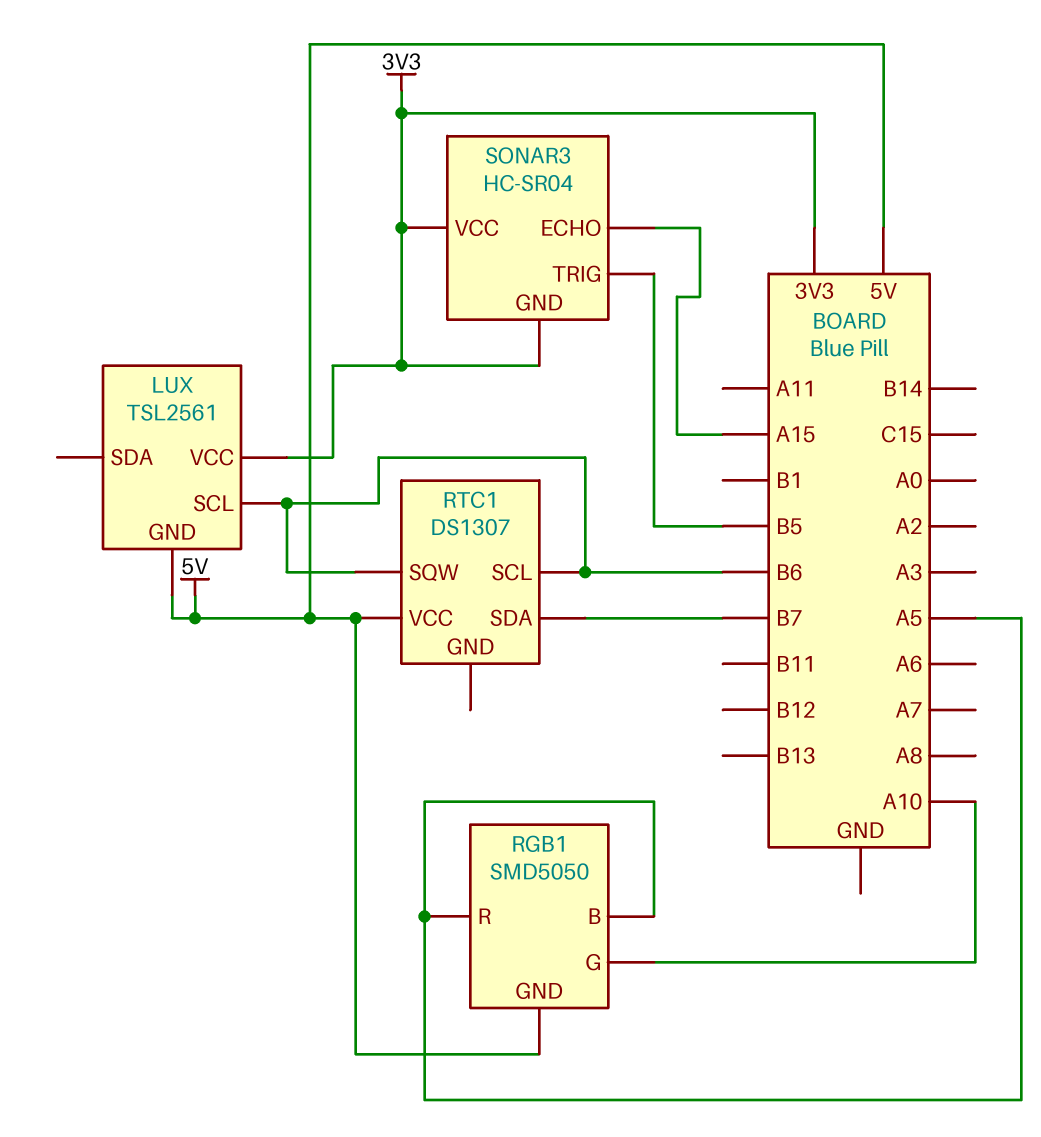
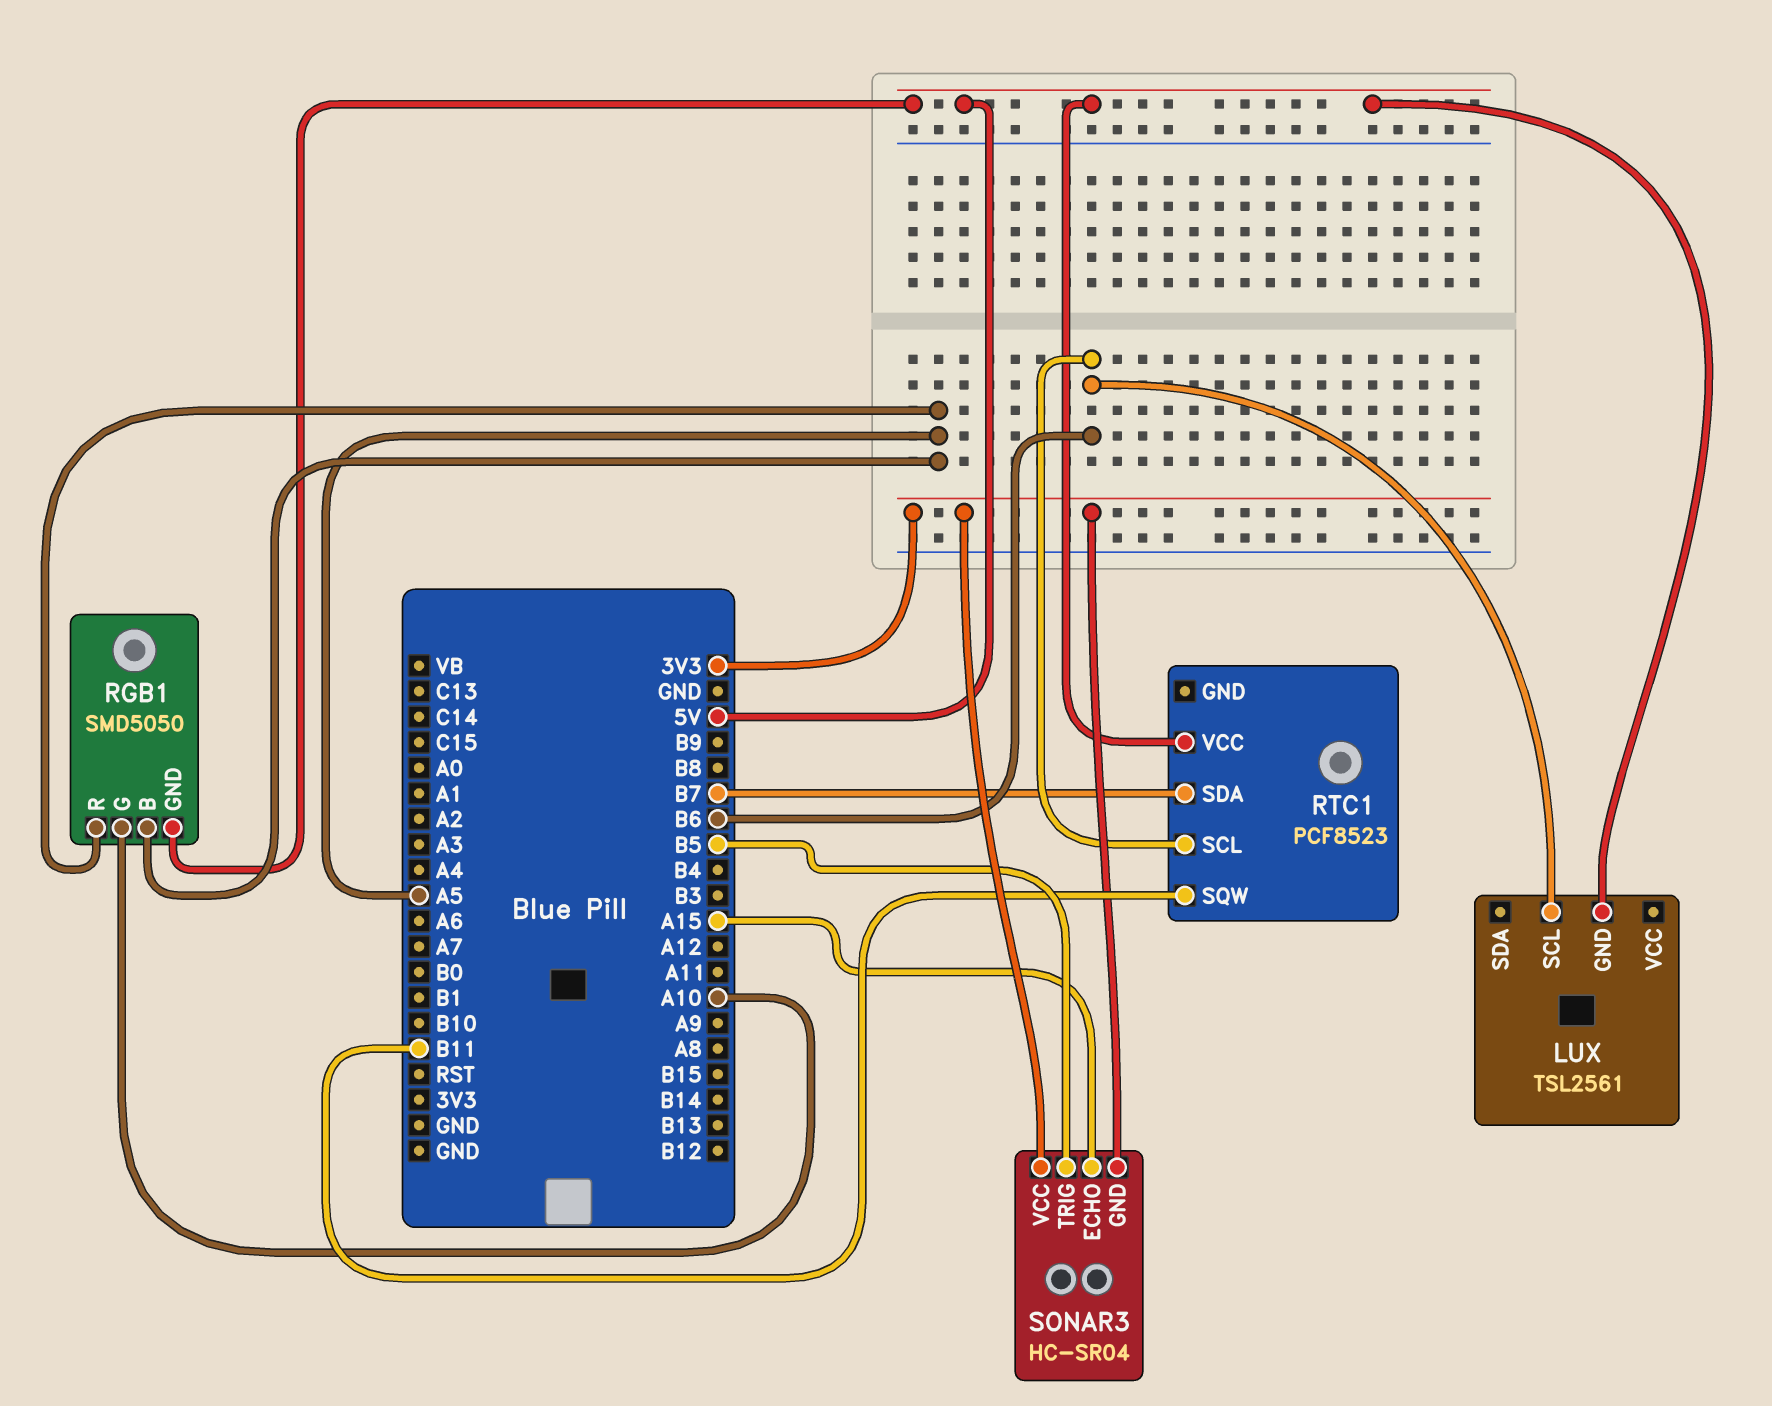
LUX pin VCC: 3V3 -> none
RTC1: DS1307 -> PCF8523
RTC1 pin SQW: B6 -> B11

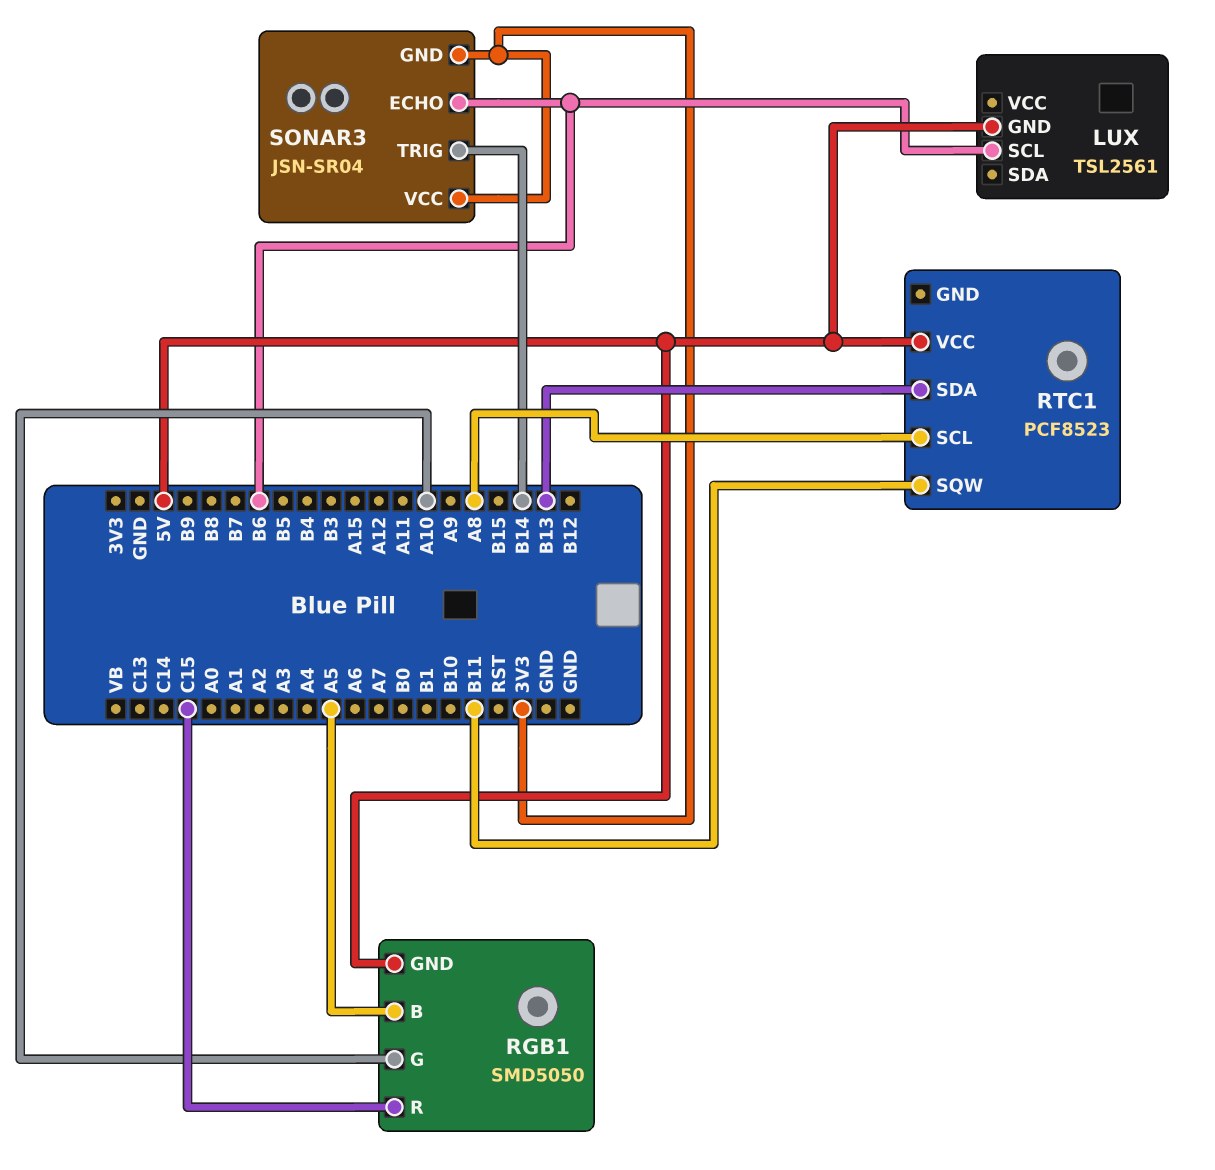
RGB1 pin R: A5 -> C15
RTC1 pin SCL: B6 -> A8
RTC1 pin SDA: B7 -> B13
SONAR3: HC-SR04 -> JSN-SR04
SONAR3 pin ECHO: A15 -> B6
SONAR3 pin TRIG: B5 -> B14

